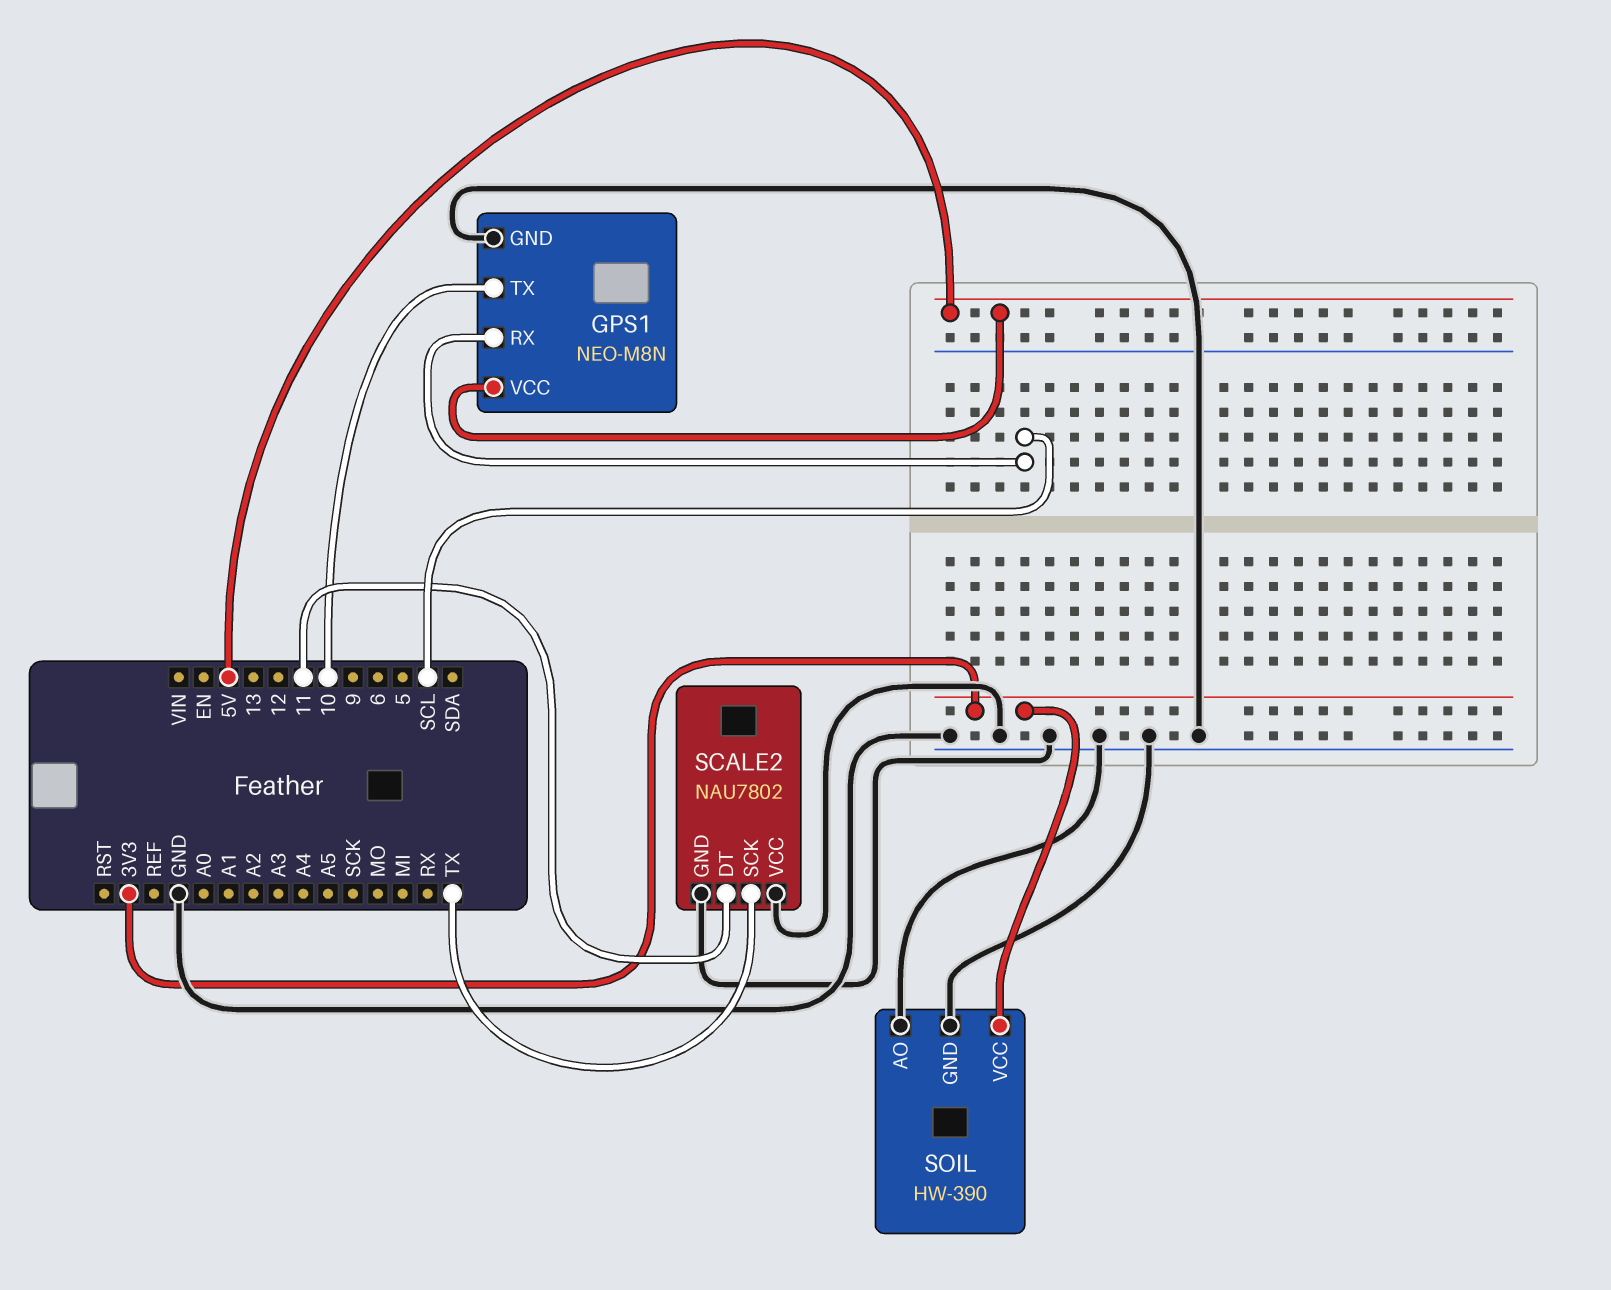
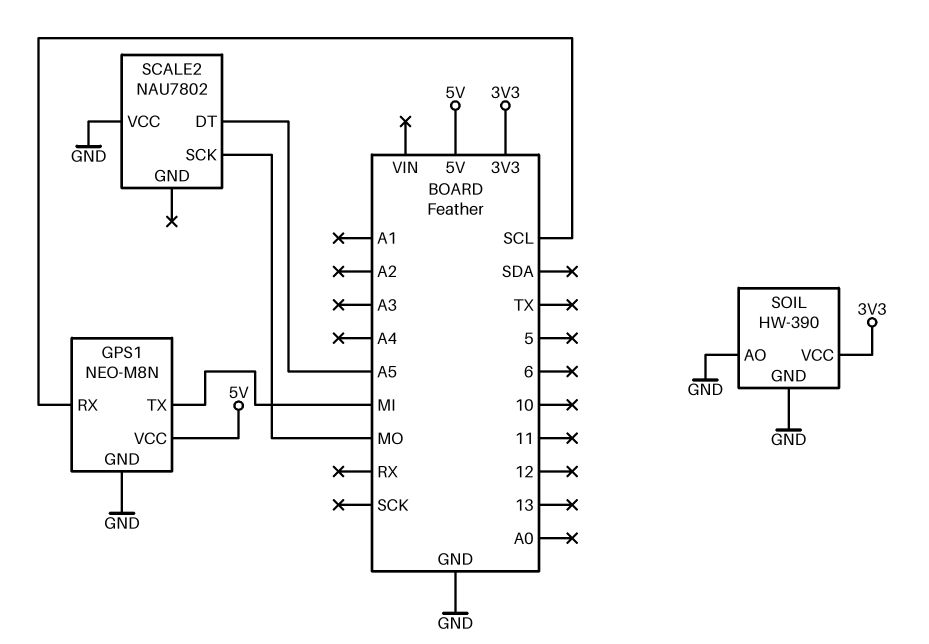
GPS1 pin TX: 10 -> MI
SCALE2 pin DT: 11 -> A5
SCALE2 pin GND: GND -> none
SCALE2 pin SCK: TX -> MO

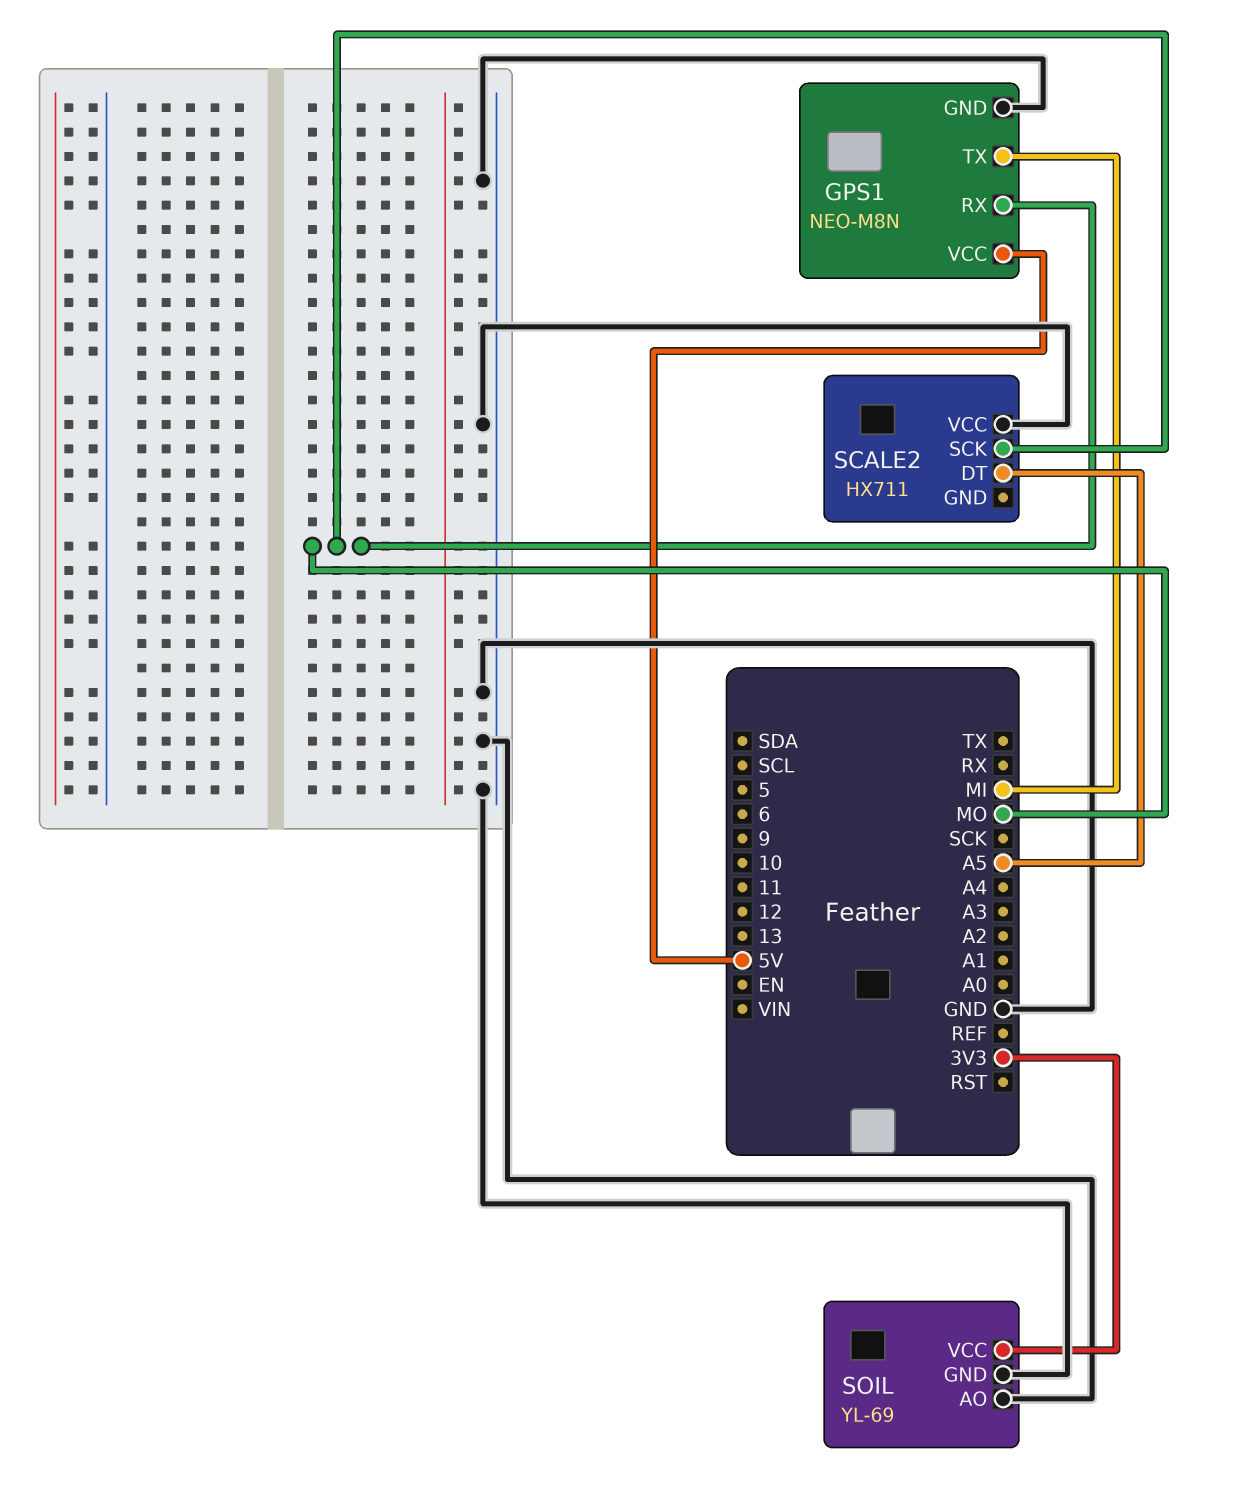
GPS1 pin RX: SCL -> MO
SCALE2: NAU7802 -> HX711
SOIL: HW-390 -> YL-69

